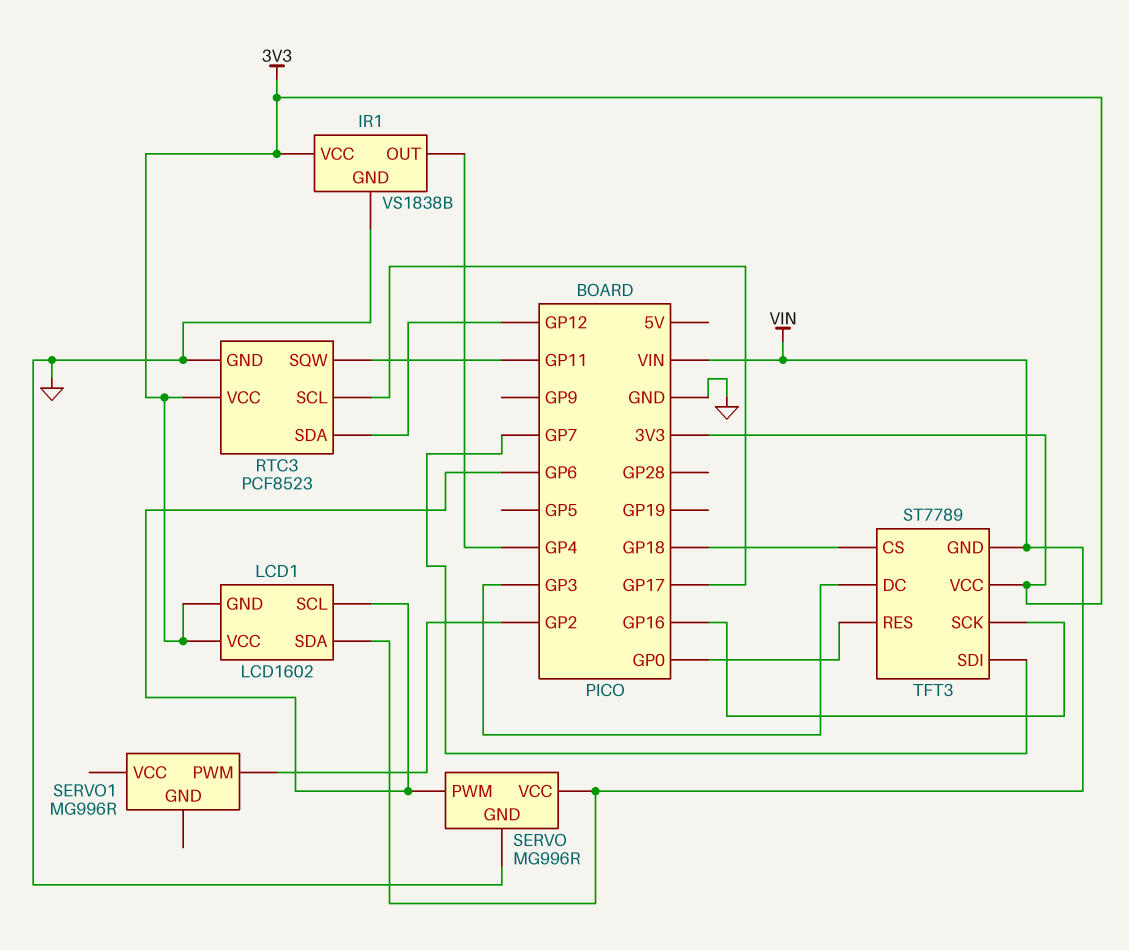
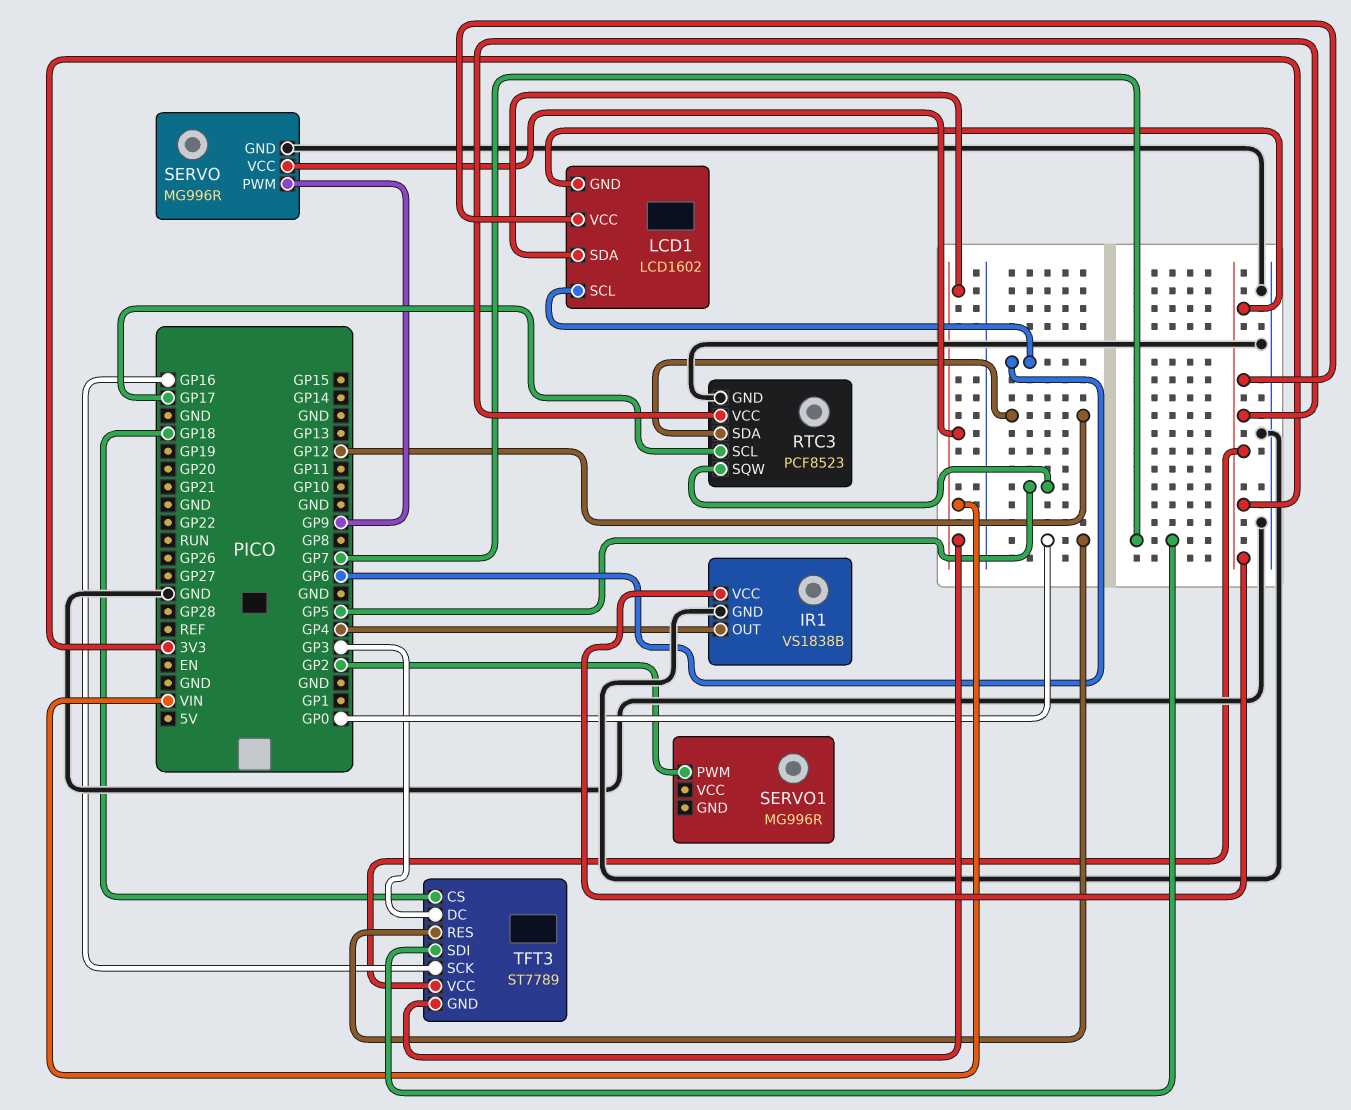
RTC3 pin SQW: GP11 -> GP5
SERVO pin PWM: GP6 -> GP9

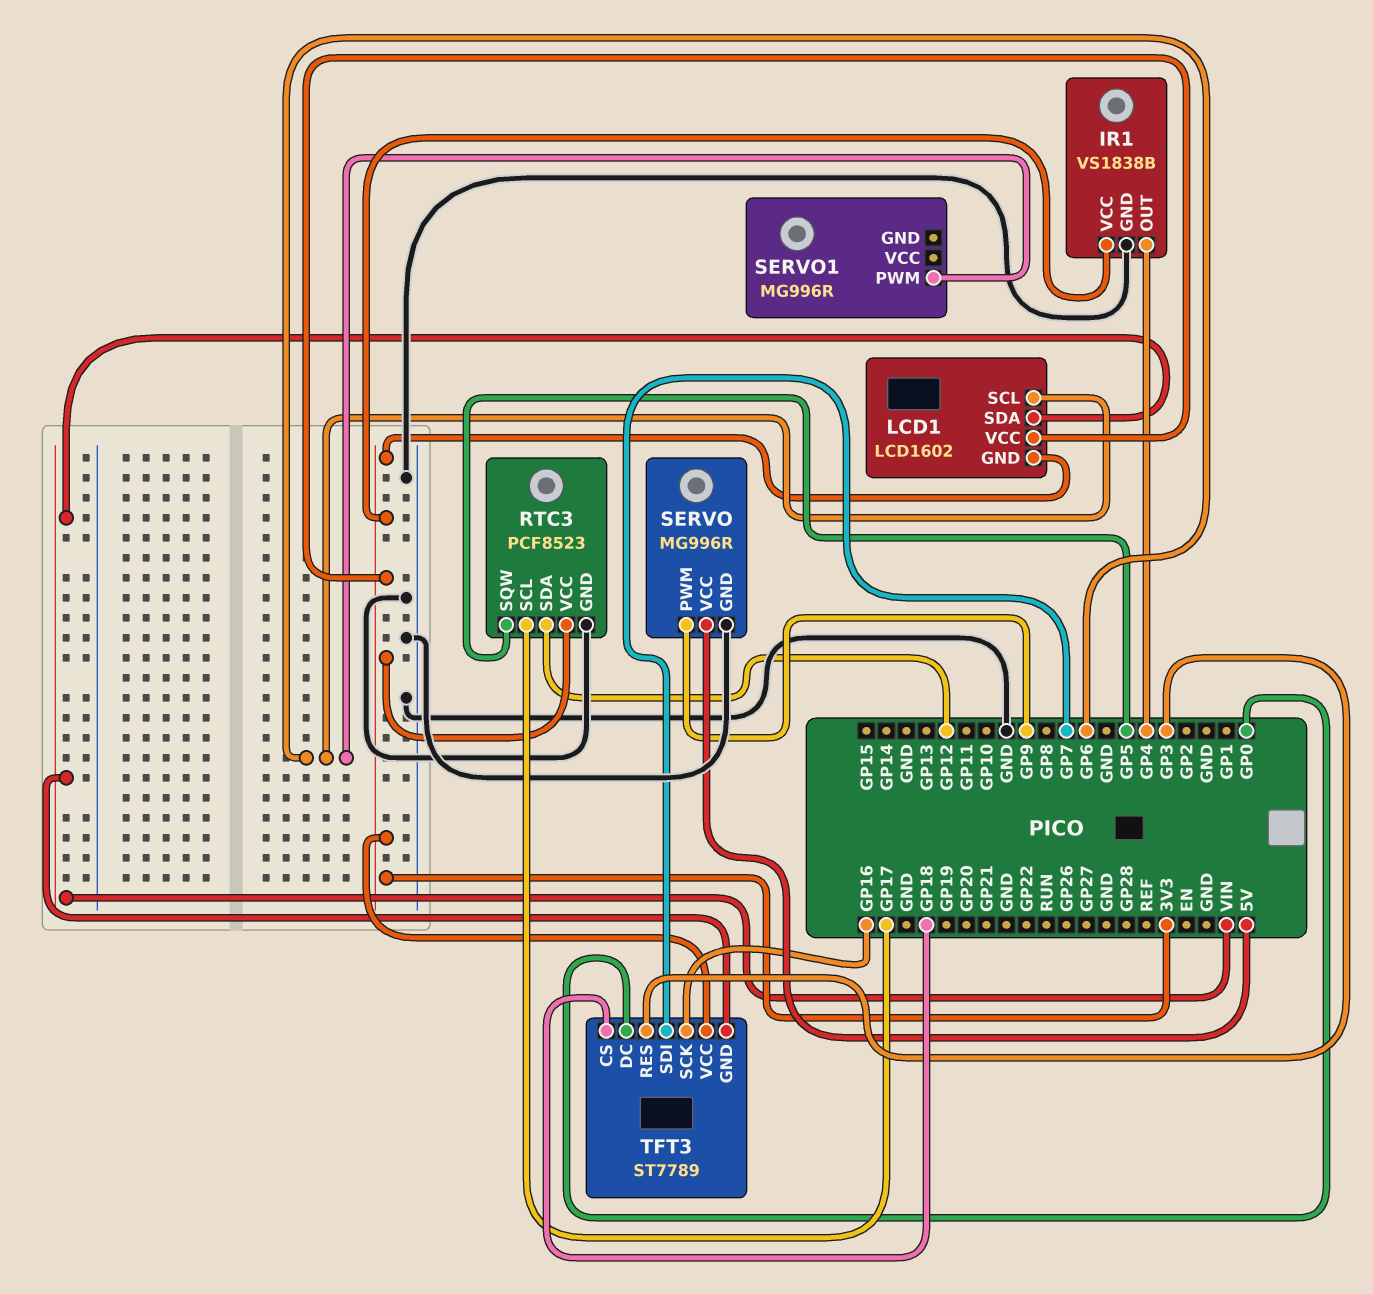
SERVO pin VCC: VIN -> 5V
SERVO1 pin PWM: GP2 -> GP6
TFT3 pin DC: GP3 -> GP0
TFT3 pin RES: GP0 -> GP3

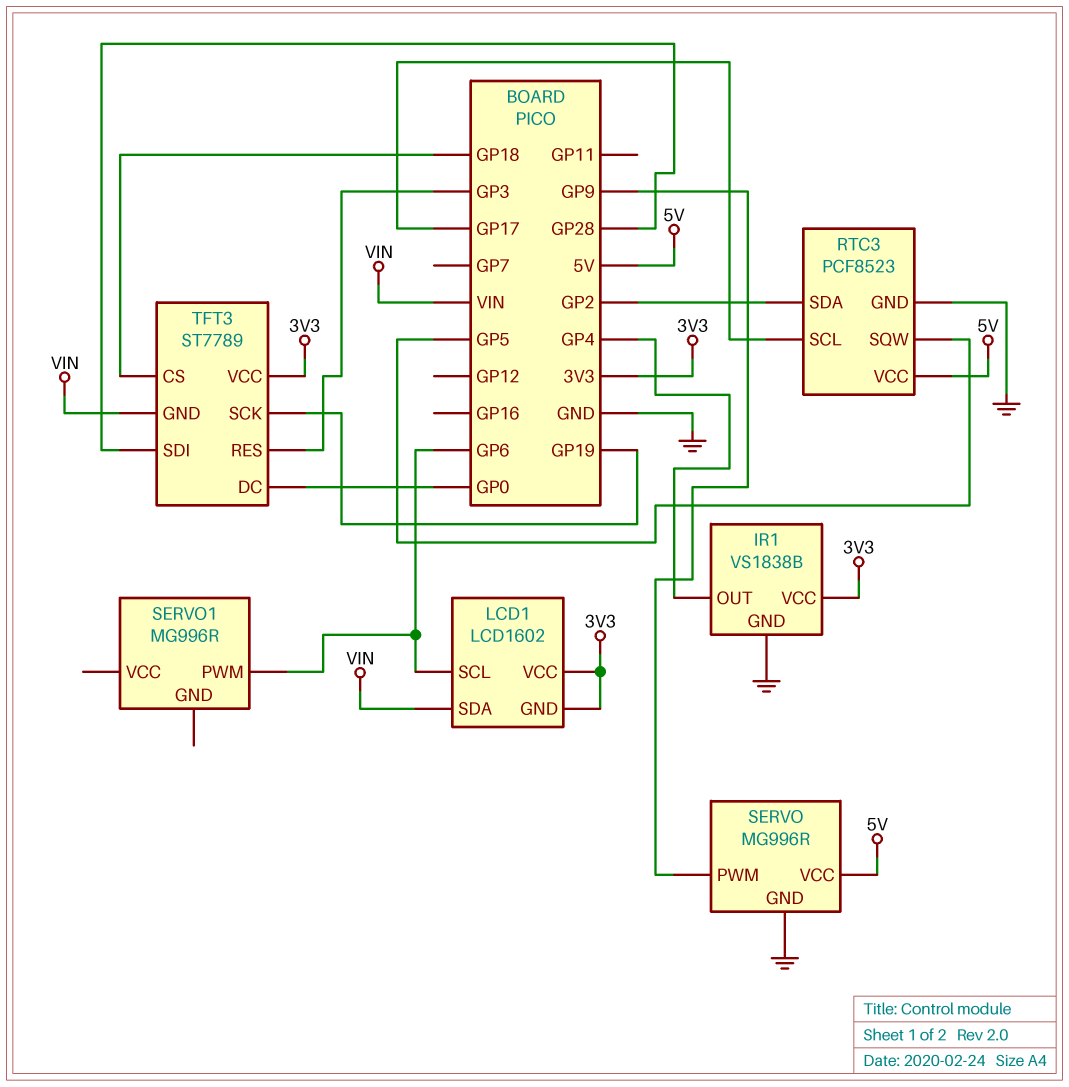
RTC3 pin SDA: GP12 -> GP2
RTC3 pin VCC: 3V3 -> 5V
TFT3 pin SCK: GP16 -> GP19
TFT3 pin SDI: GP7 -> GP28

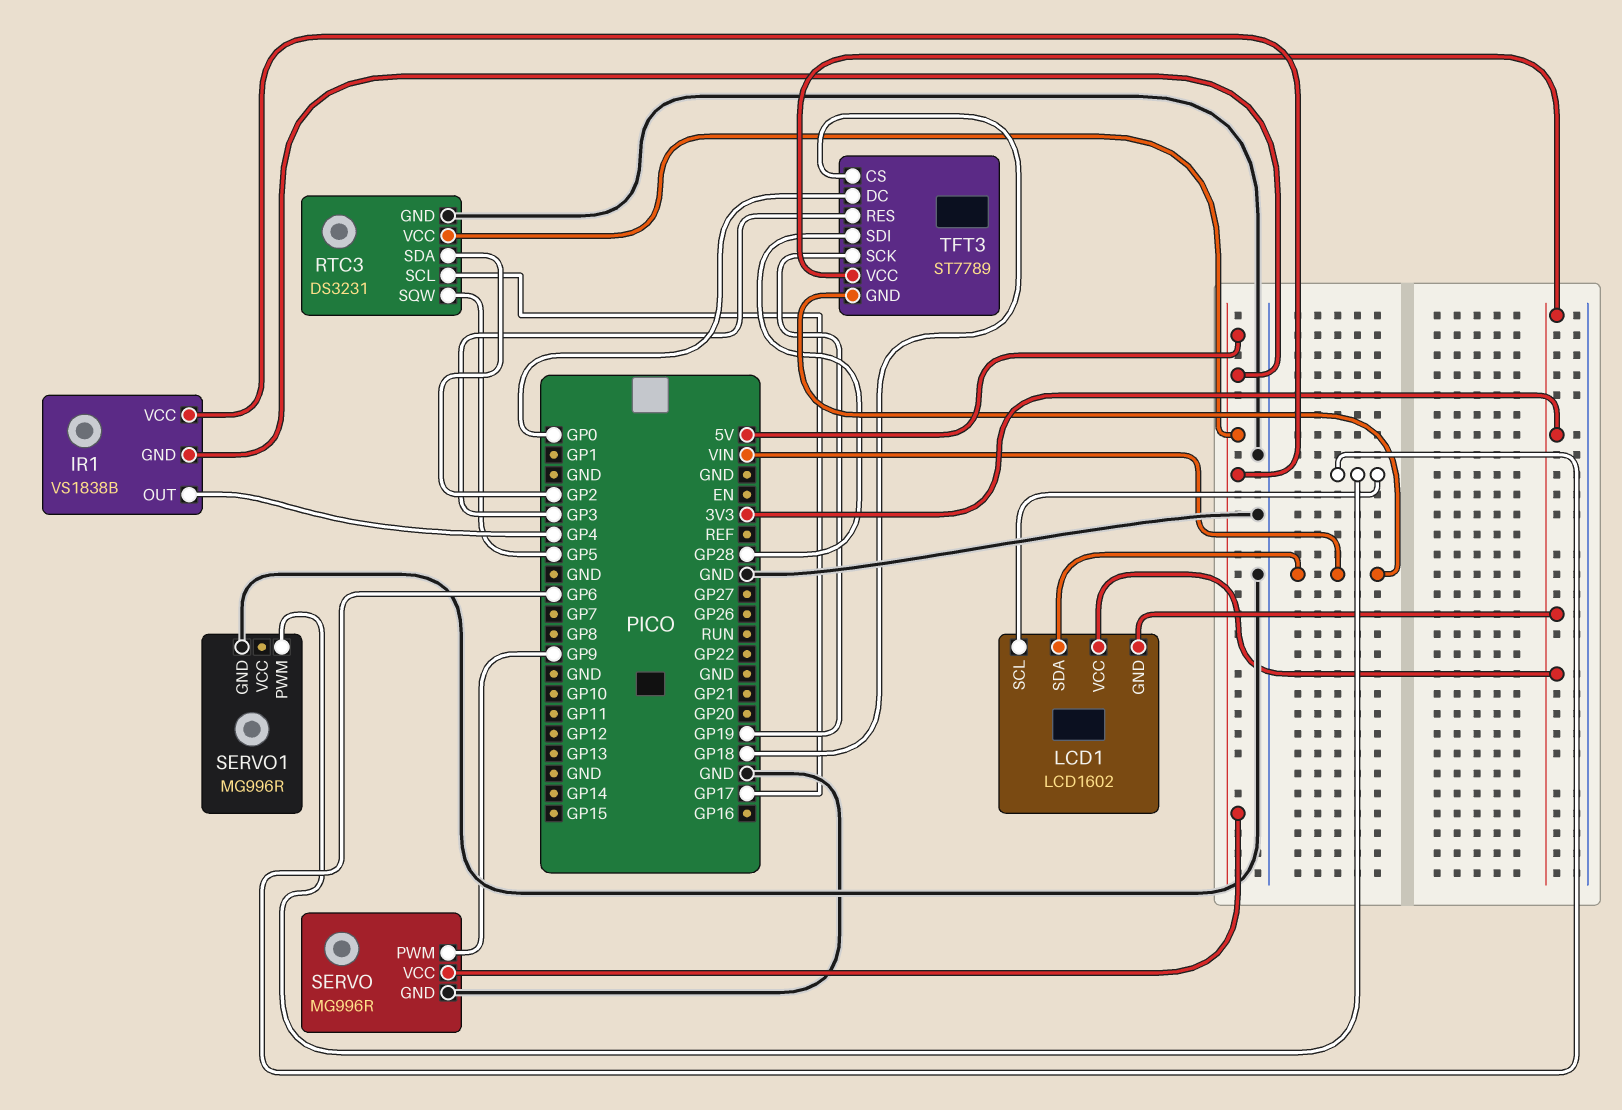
IR1 pin GND: GND -> 5V
IR1 pin VCC: 3V3 -> 5V
RTC3: PCF8523 -> DS3231
SERVO1 pin GND: none -> GND

